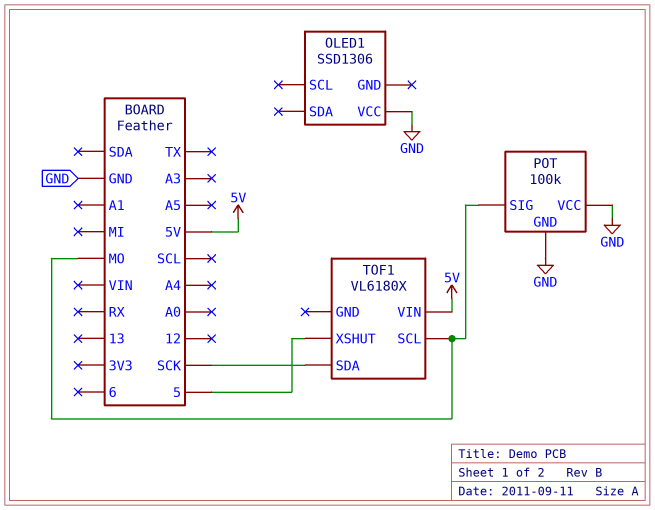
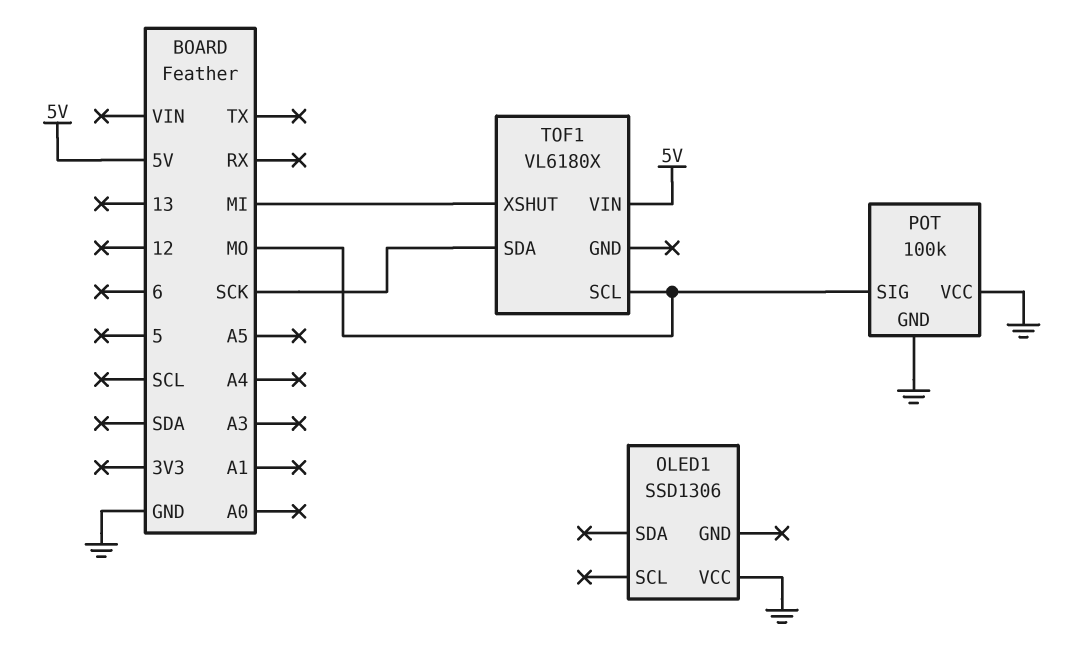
TOF1 pin XSHUT: 5 -> MI

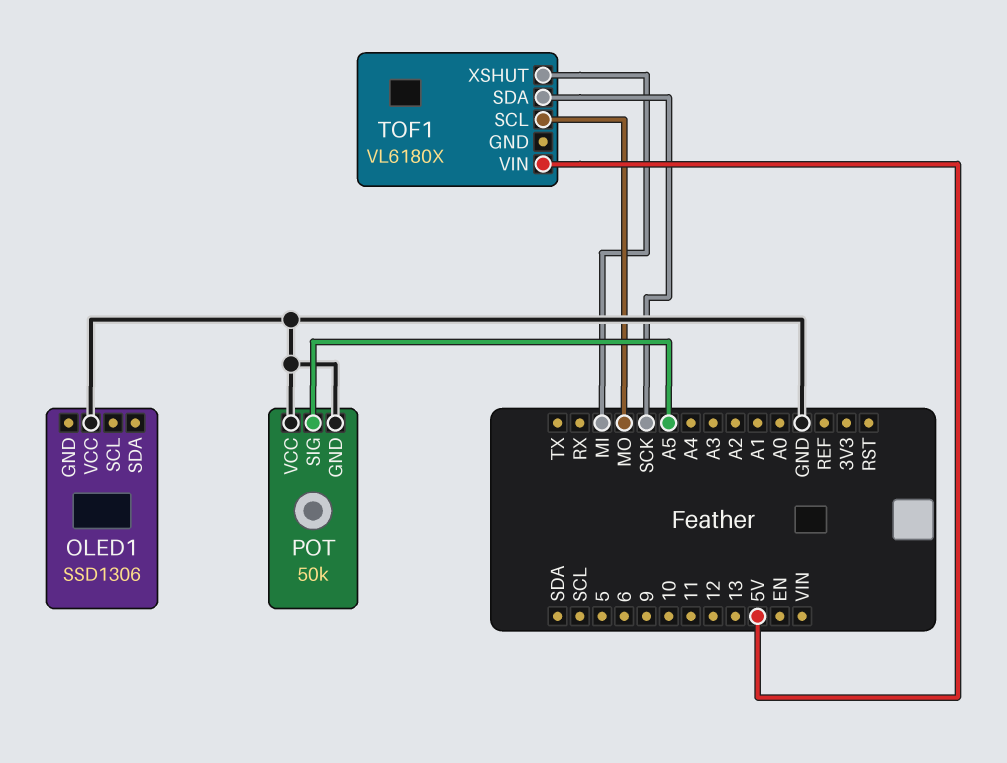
POT: 100k -> 50k
POT pin SIG: MO -> A5

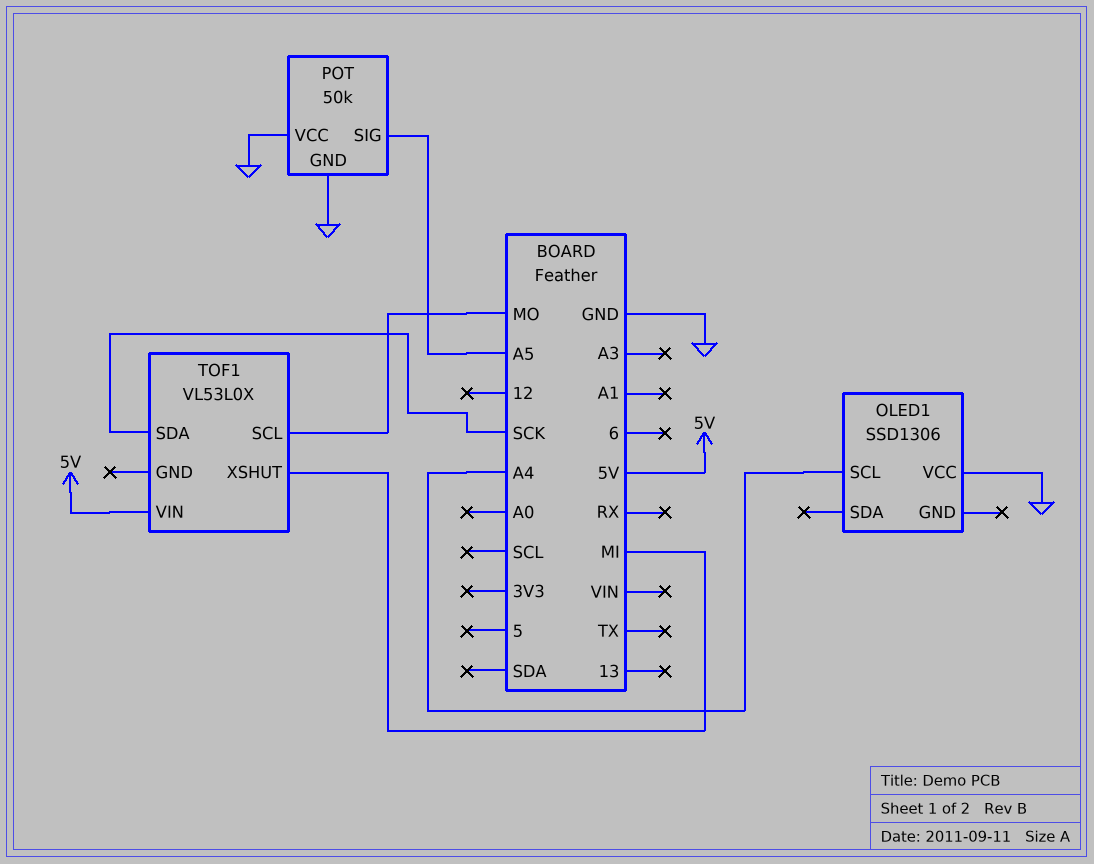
OLED1 pin SCL: none -> A4
TOF1: VL6180X -> VL53L0X

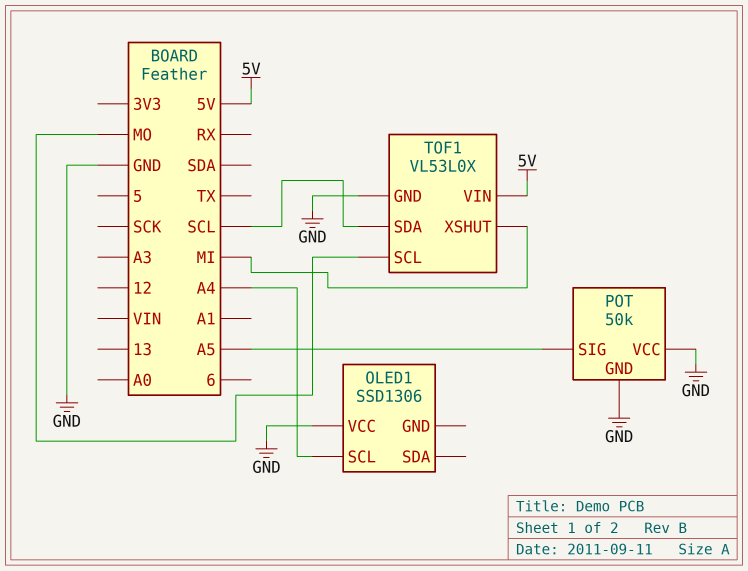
TOF1 pin GND: none -> GND
TOF1 pin SDA: SCK -> SCL

